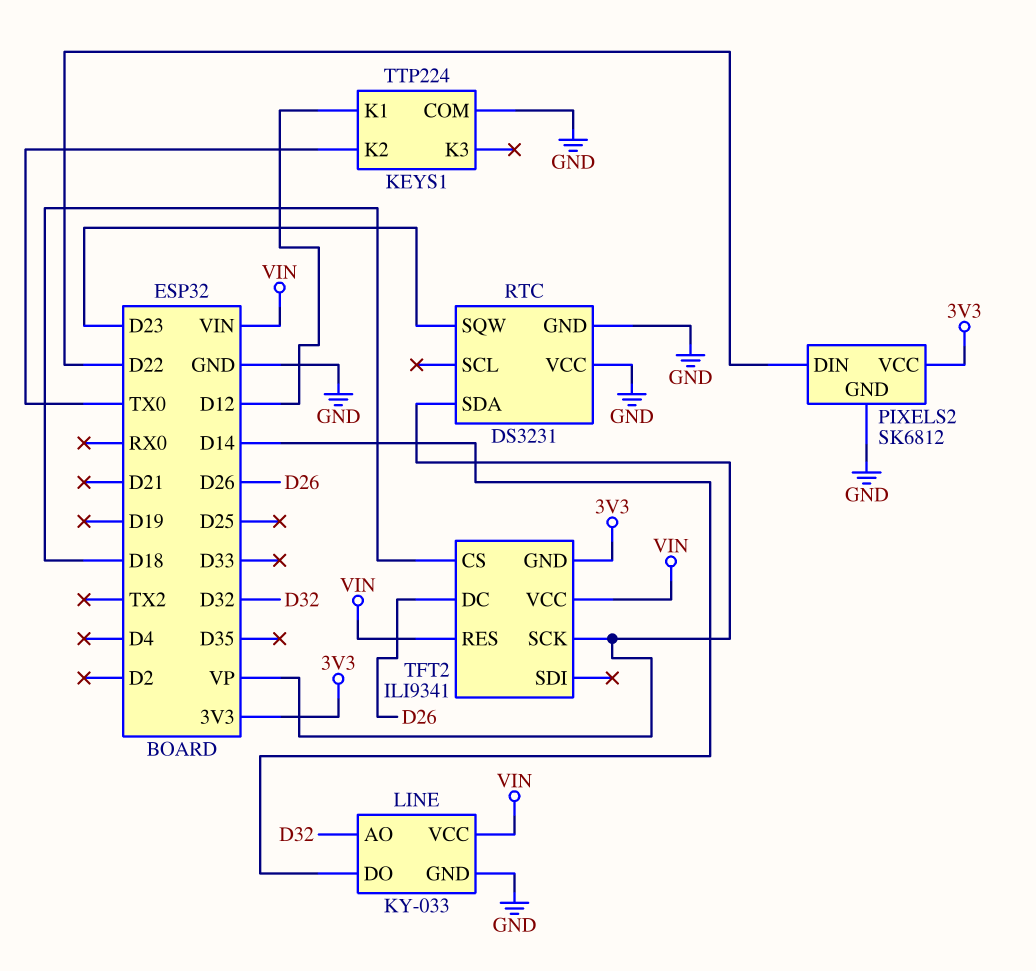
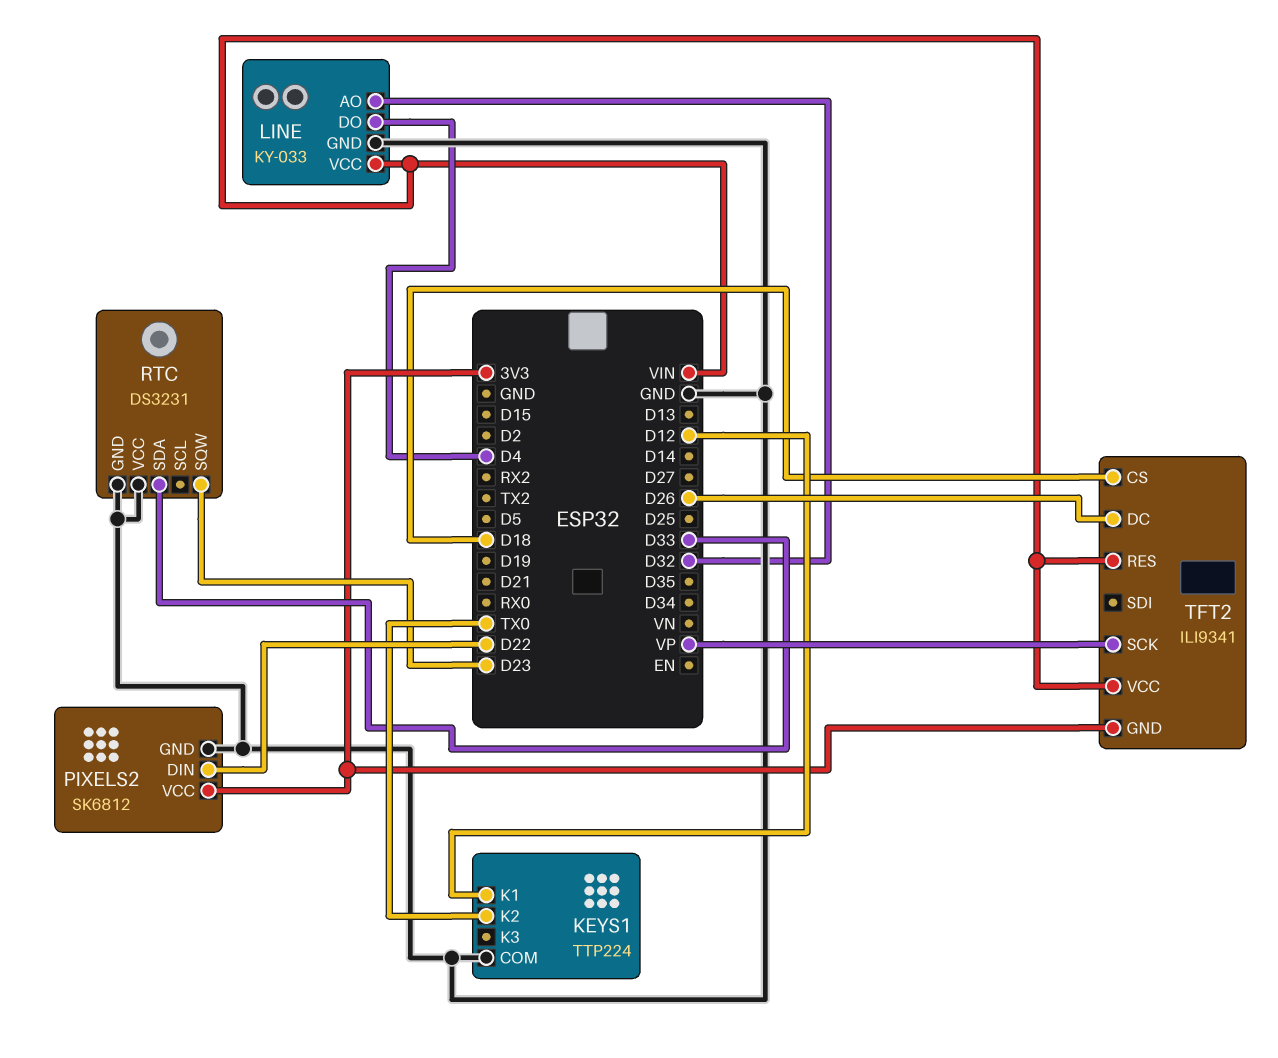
LINE pin DO: D14 -> D4
RTC pin SDA: VP -> D33

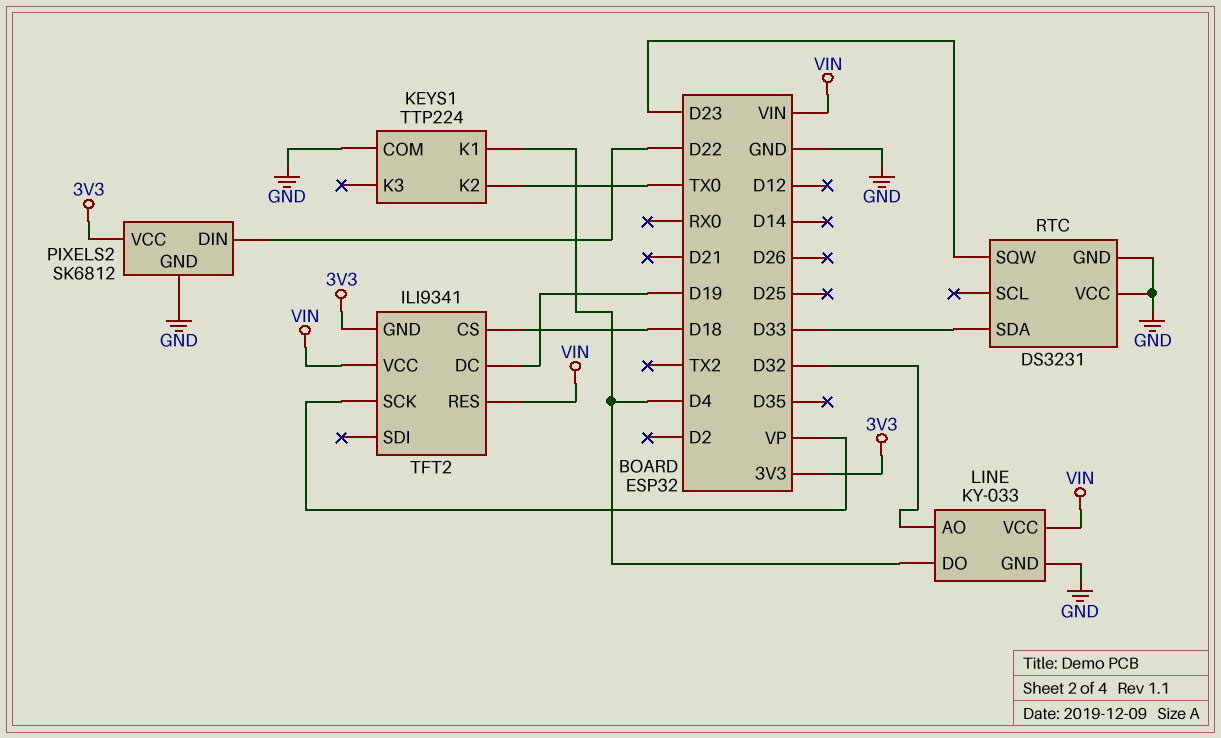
KEYS1 pin K1: D12 -> D4
TFT2 pin DC: D26 -> D19

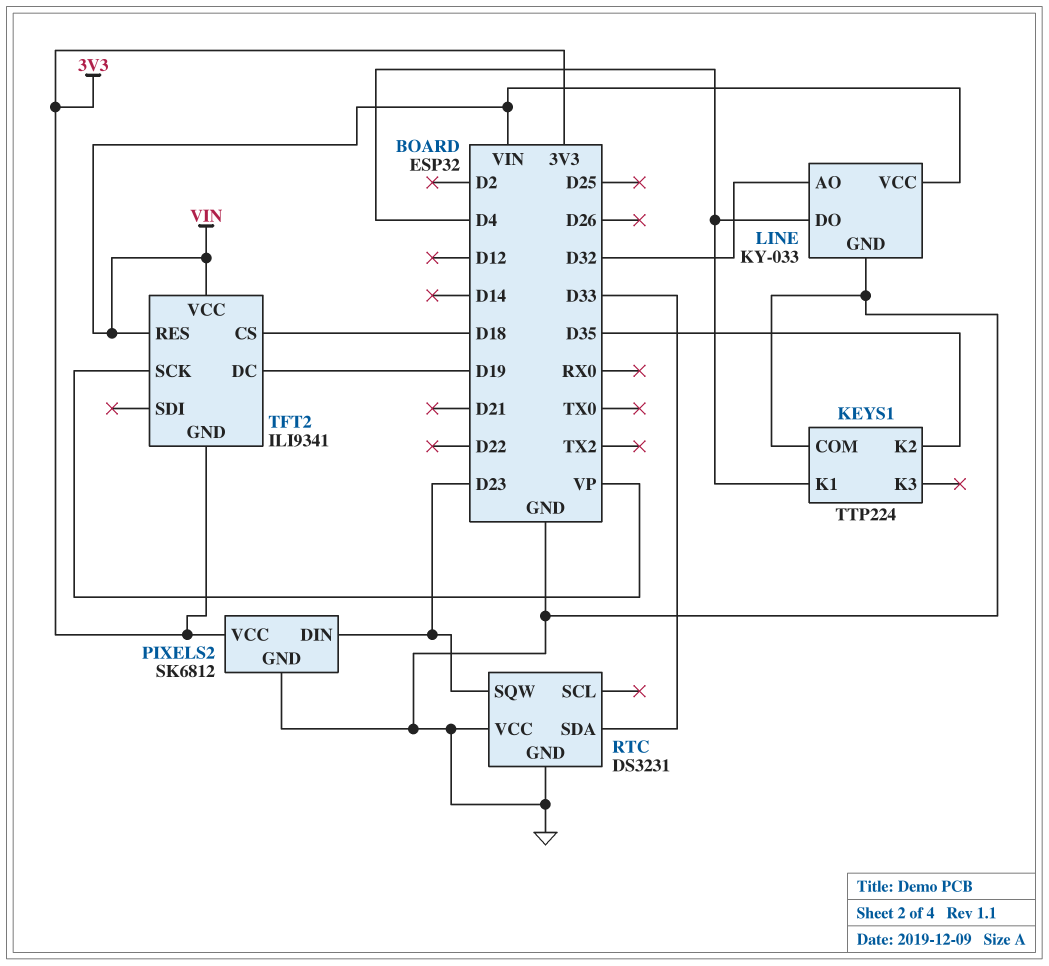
KEYS1 pin K2: TX0 -> D35
PIXELS2 pin DIN: D22 -> D23

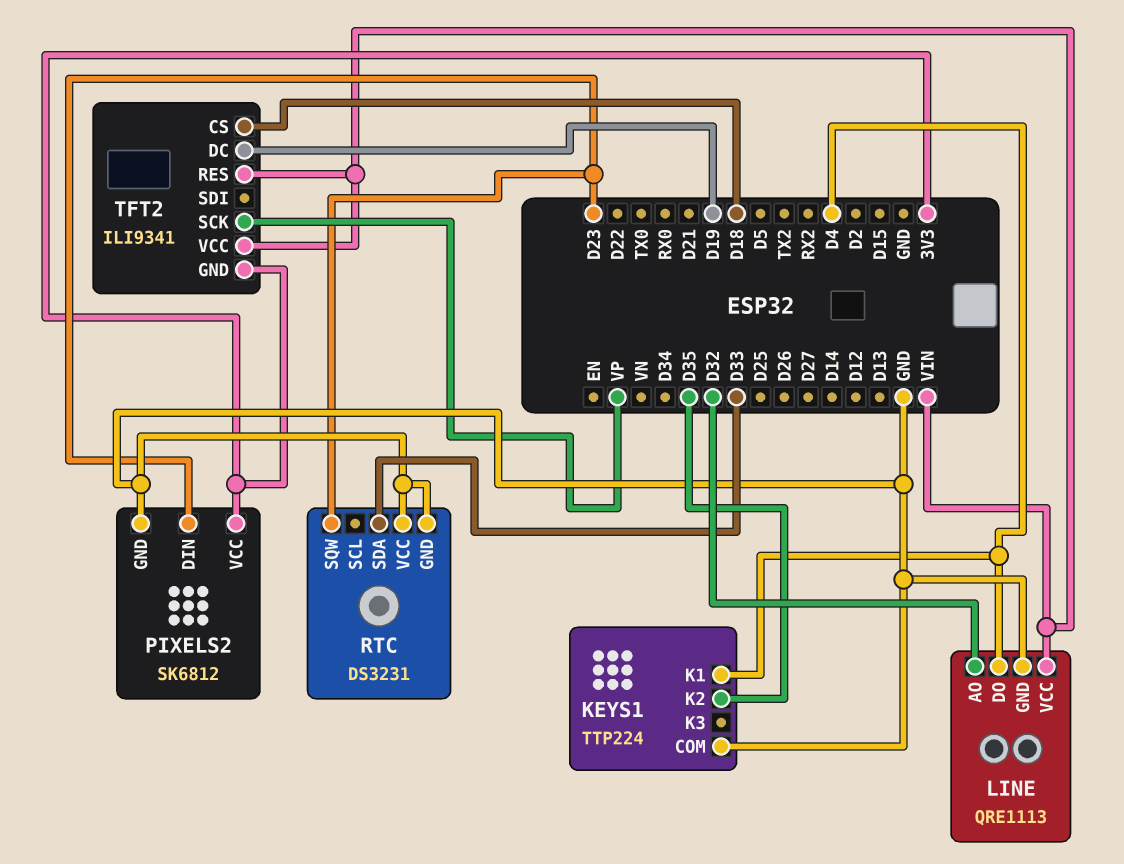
LINE: KY-033 -> QRE1113

